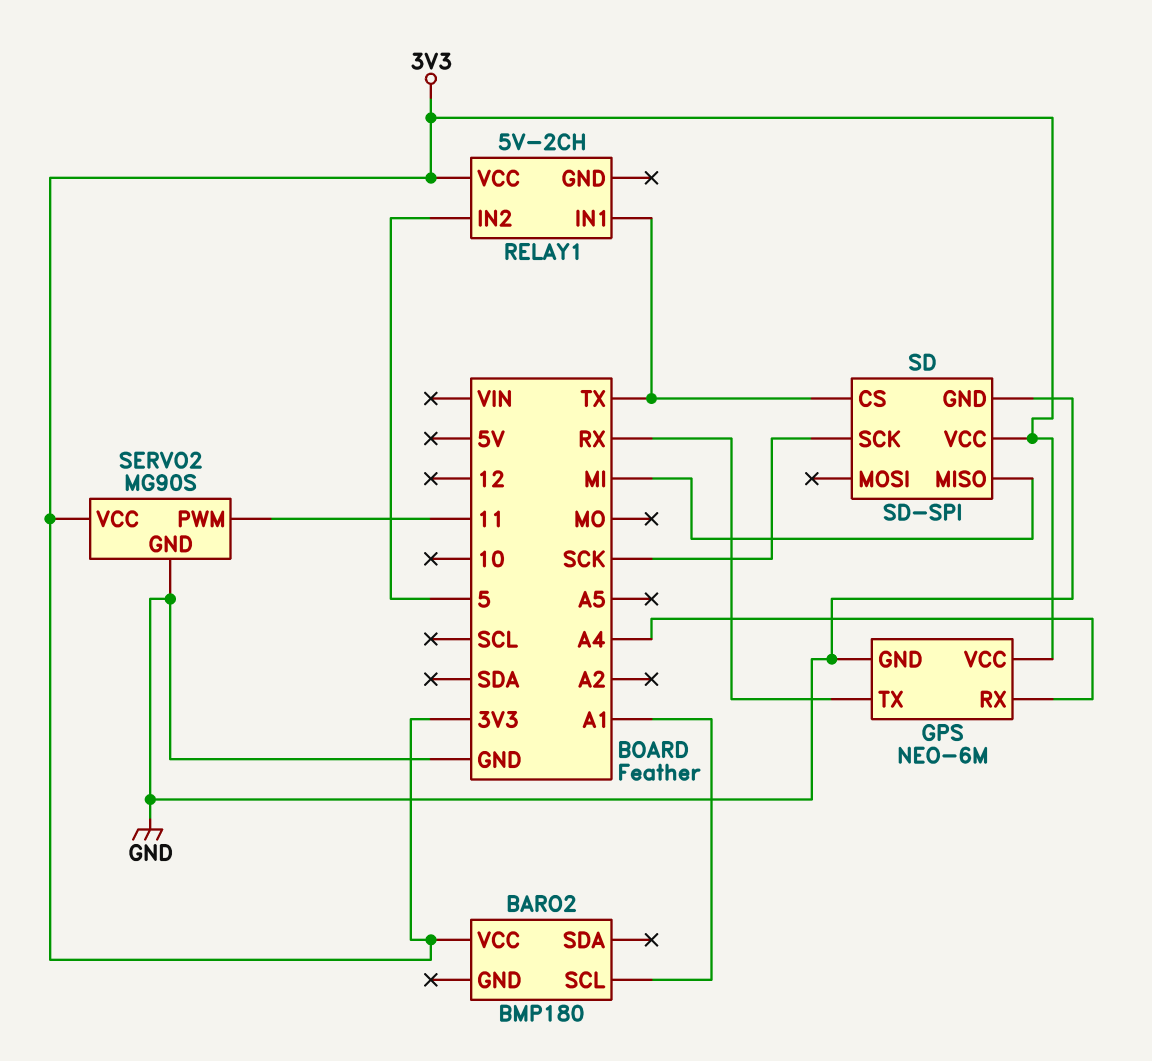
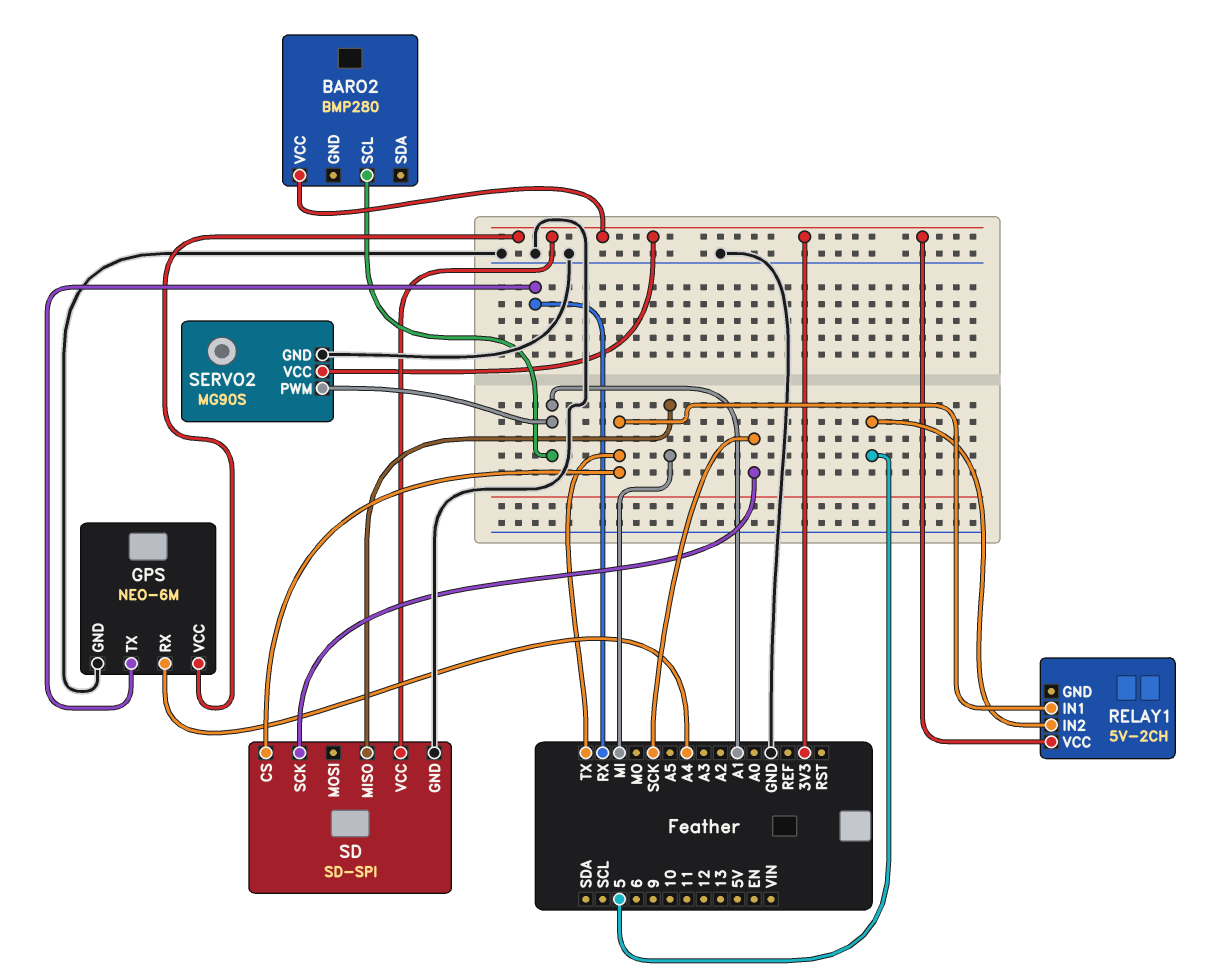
BARO2: BMP180 -> BMP280
SERVO2 pin PWM: 11 -> A1

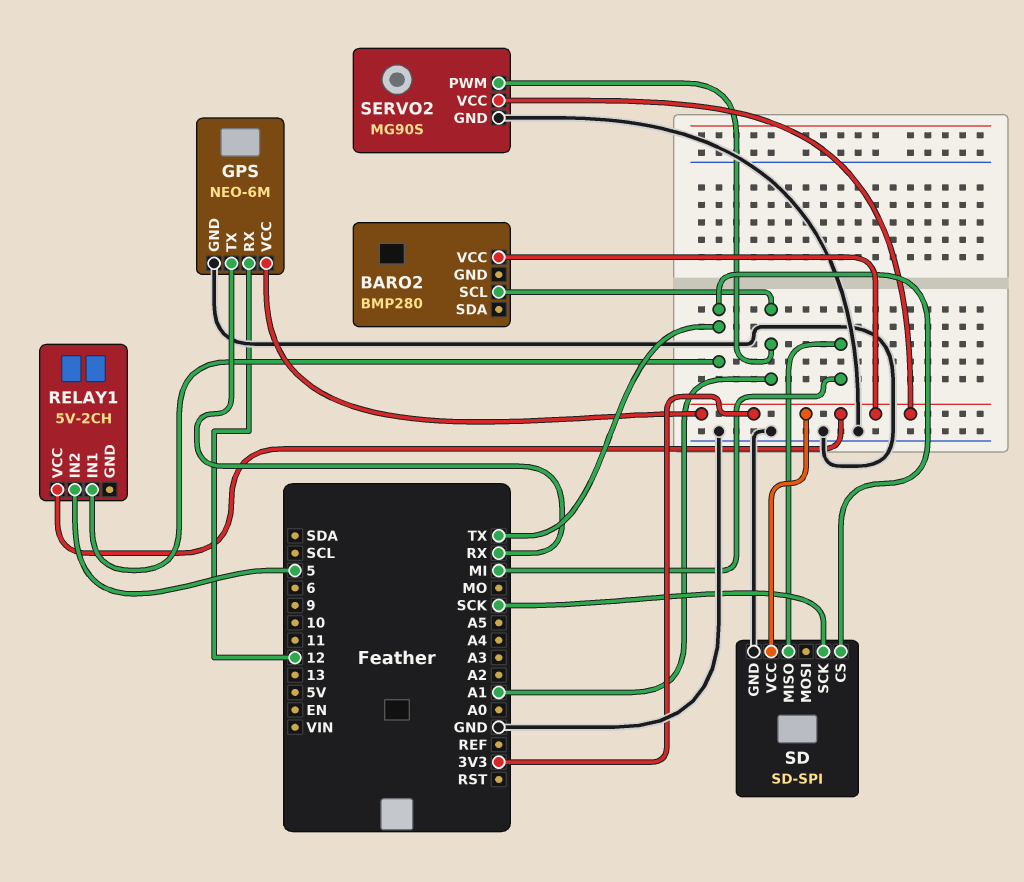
GPS pin RX: A4 -> 12

